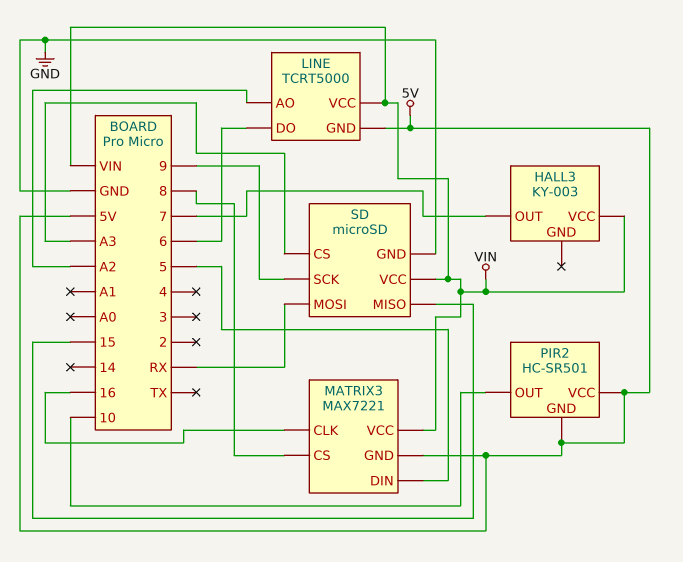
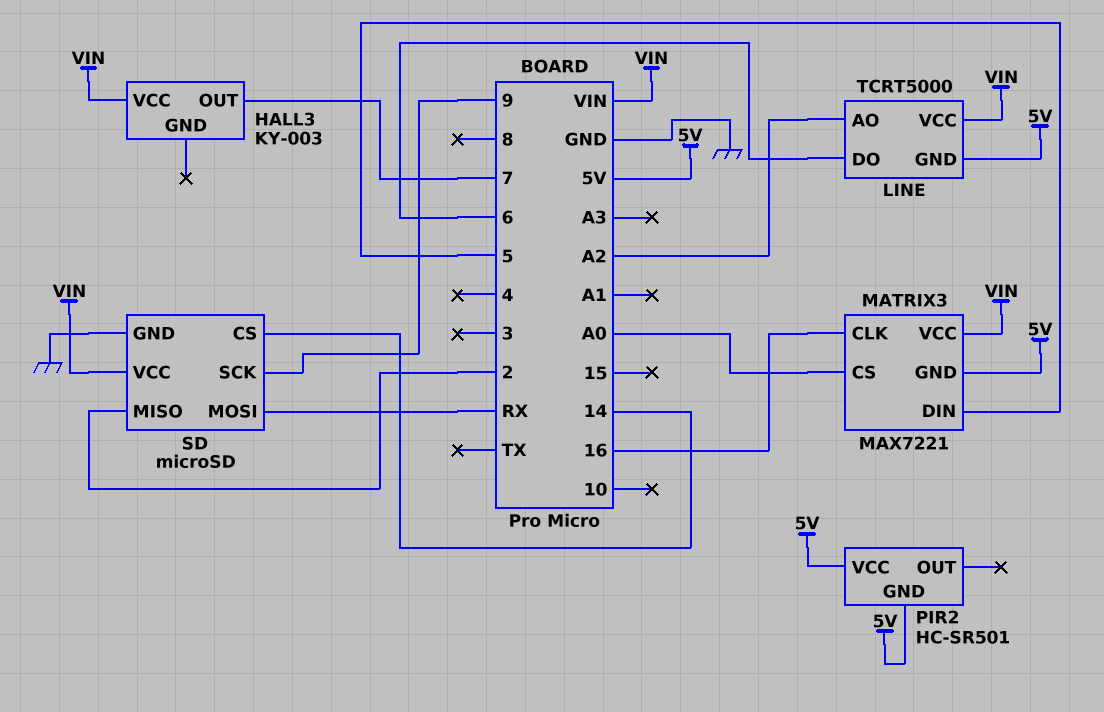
MATRIX3 pin CS: 8 -> A0
PIR2 pin OUT: 10 -> none
SD pin CS: A3 -> 14
SD pin MISO: 15 -> 2

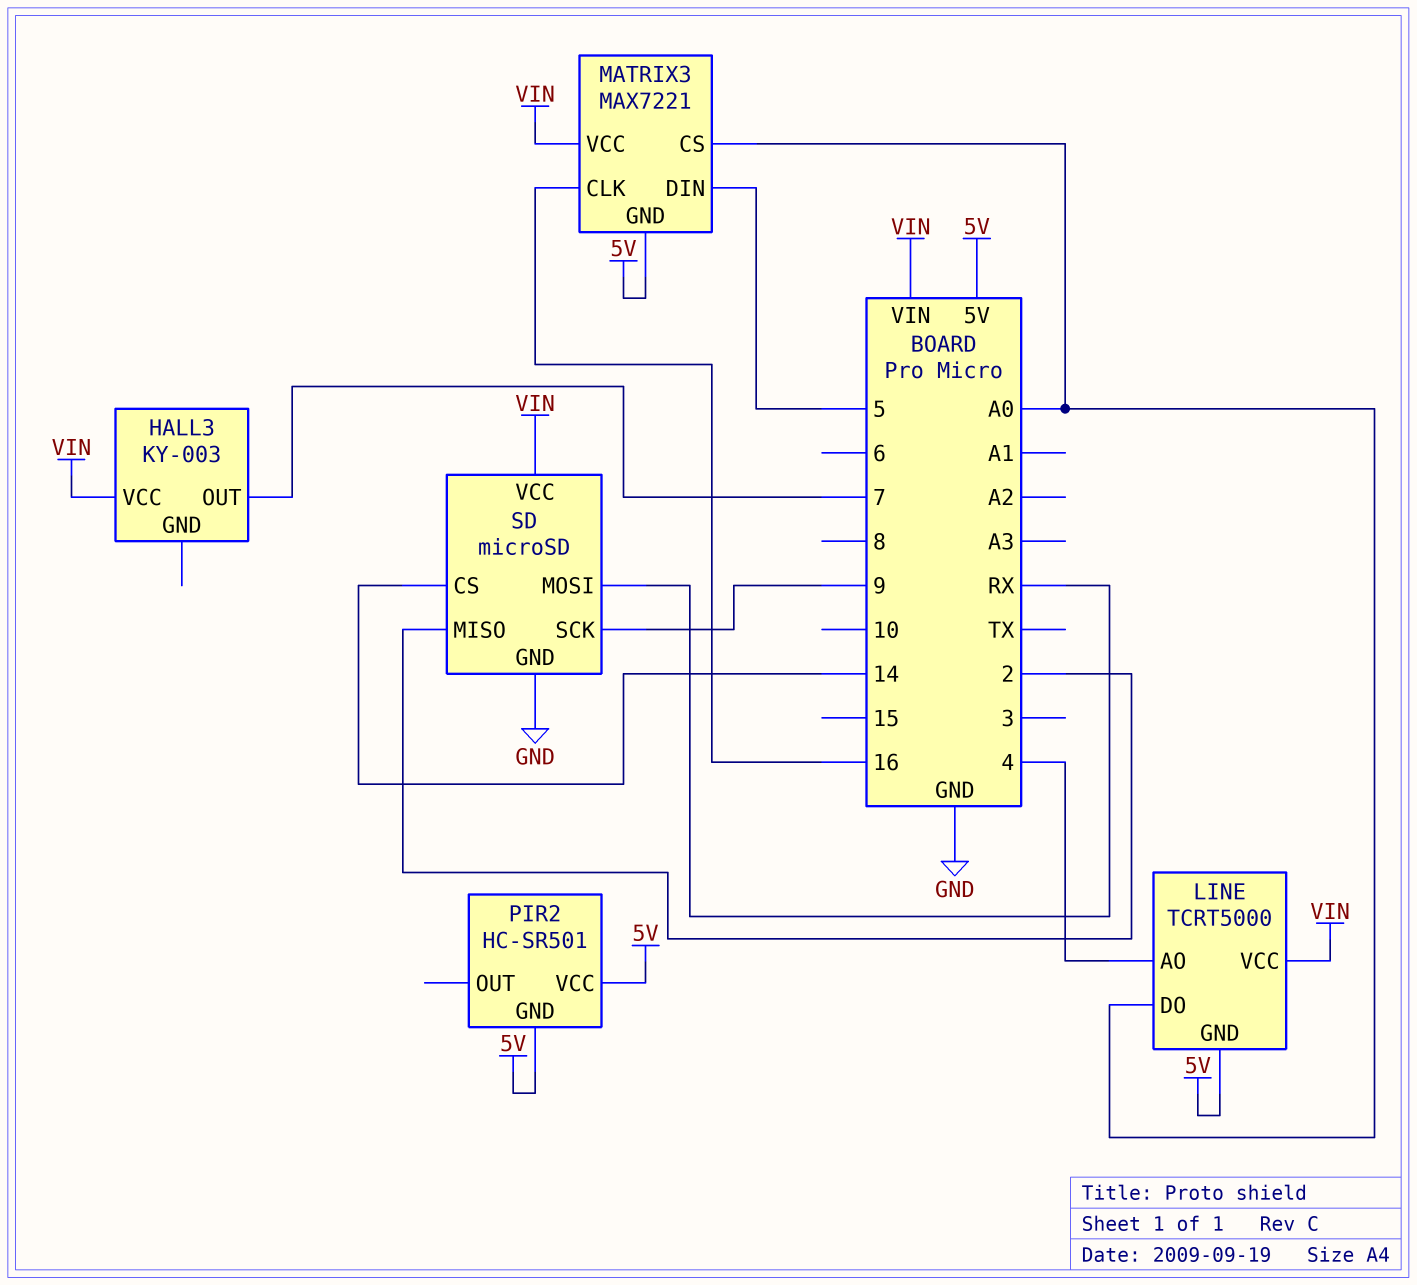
LINE pin AO: A2 -> 4
LINE pin DO: 6 -> A0

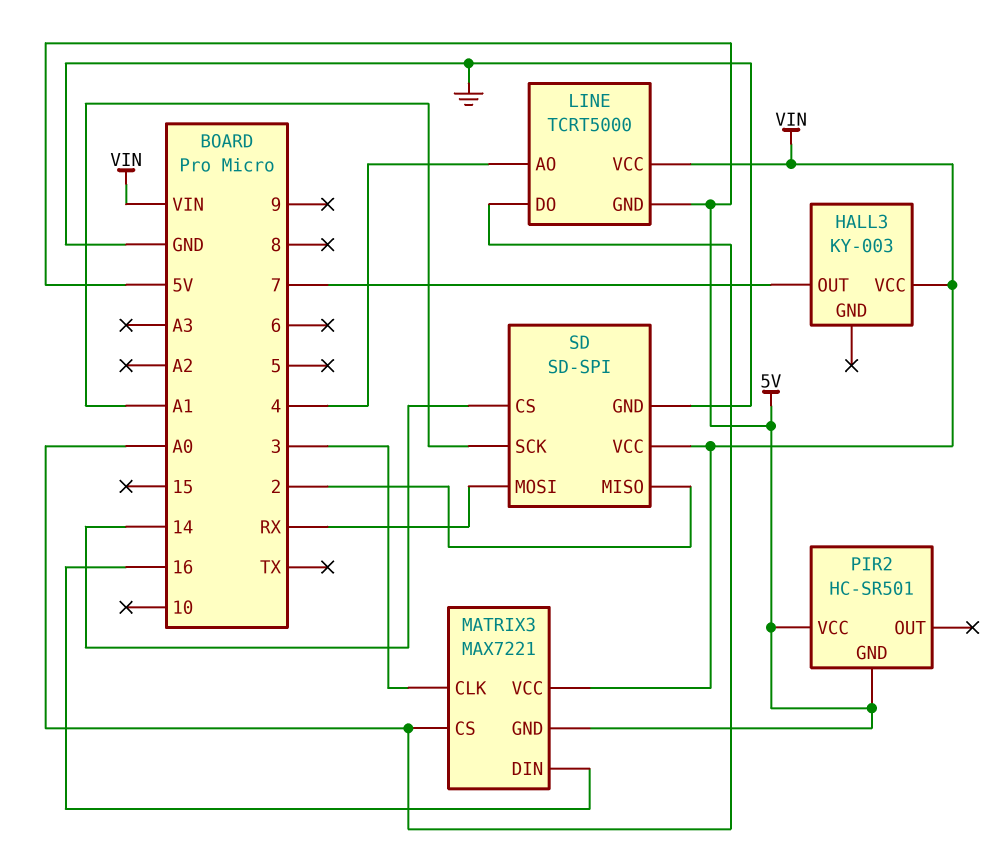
MATRIX3 pin CLK: 16 -> 3
MATRIX3 pin DIN: 5 -> 16
SD: microSD -> SD-SPI
SD pin SCK: 9 -> A1

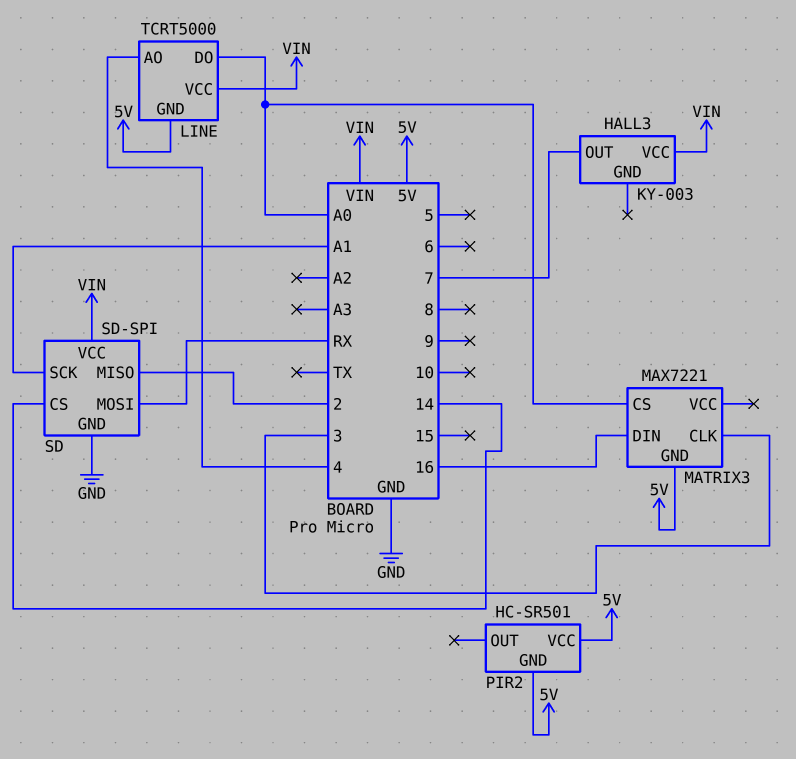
MATRIX3 pin VCC: VIN -> none

